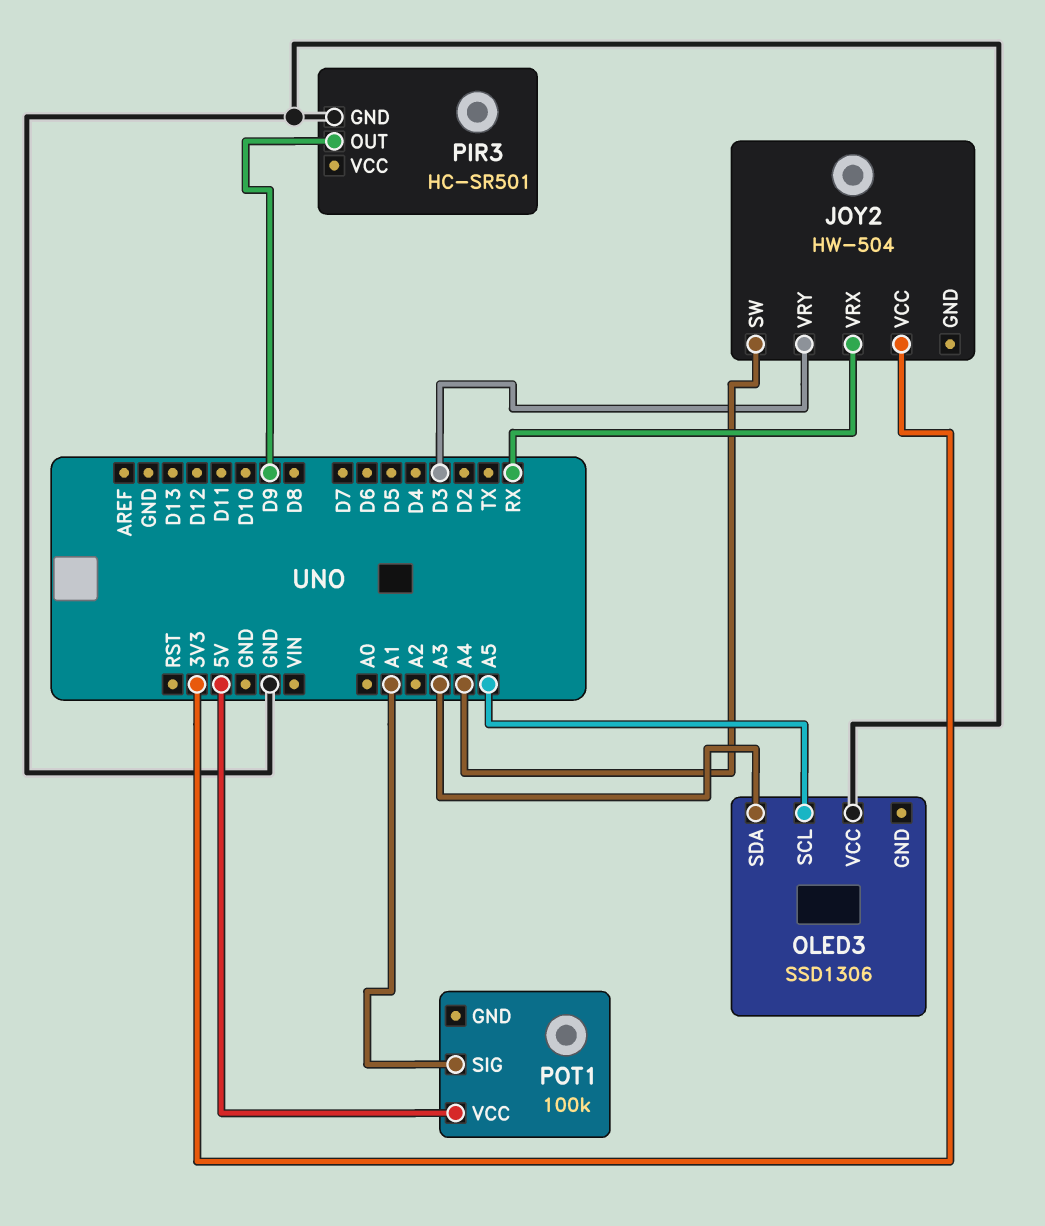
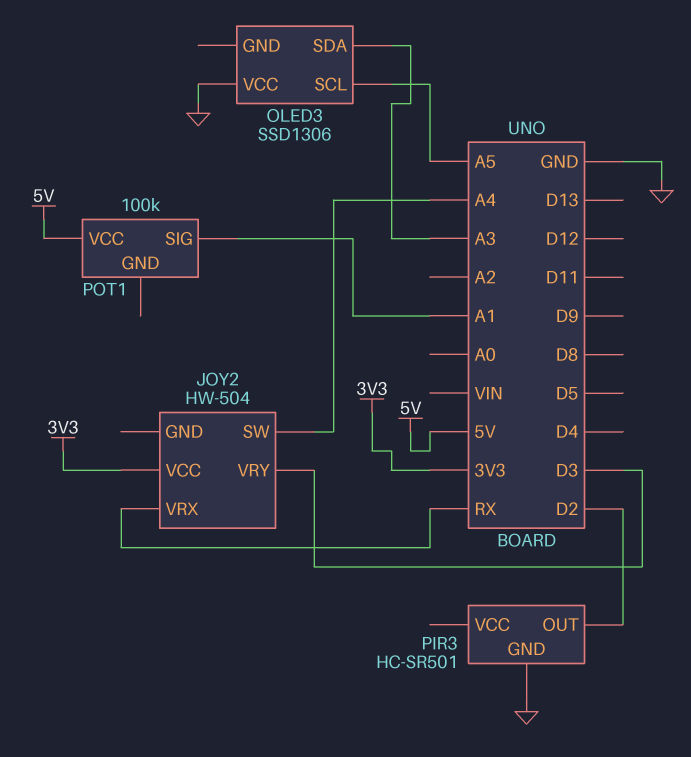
PIR3 pin OUT: D9 -> D2

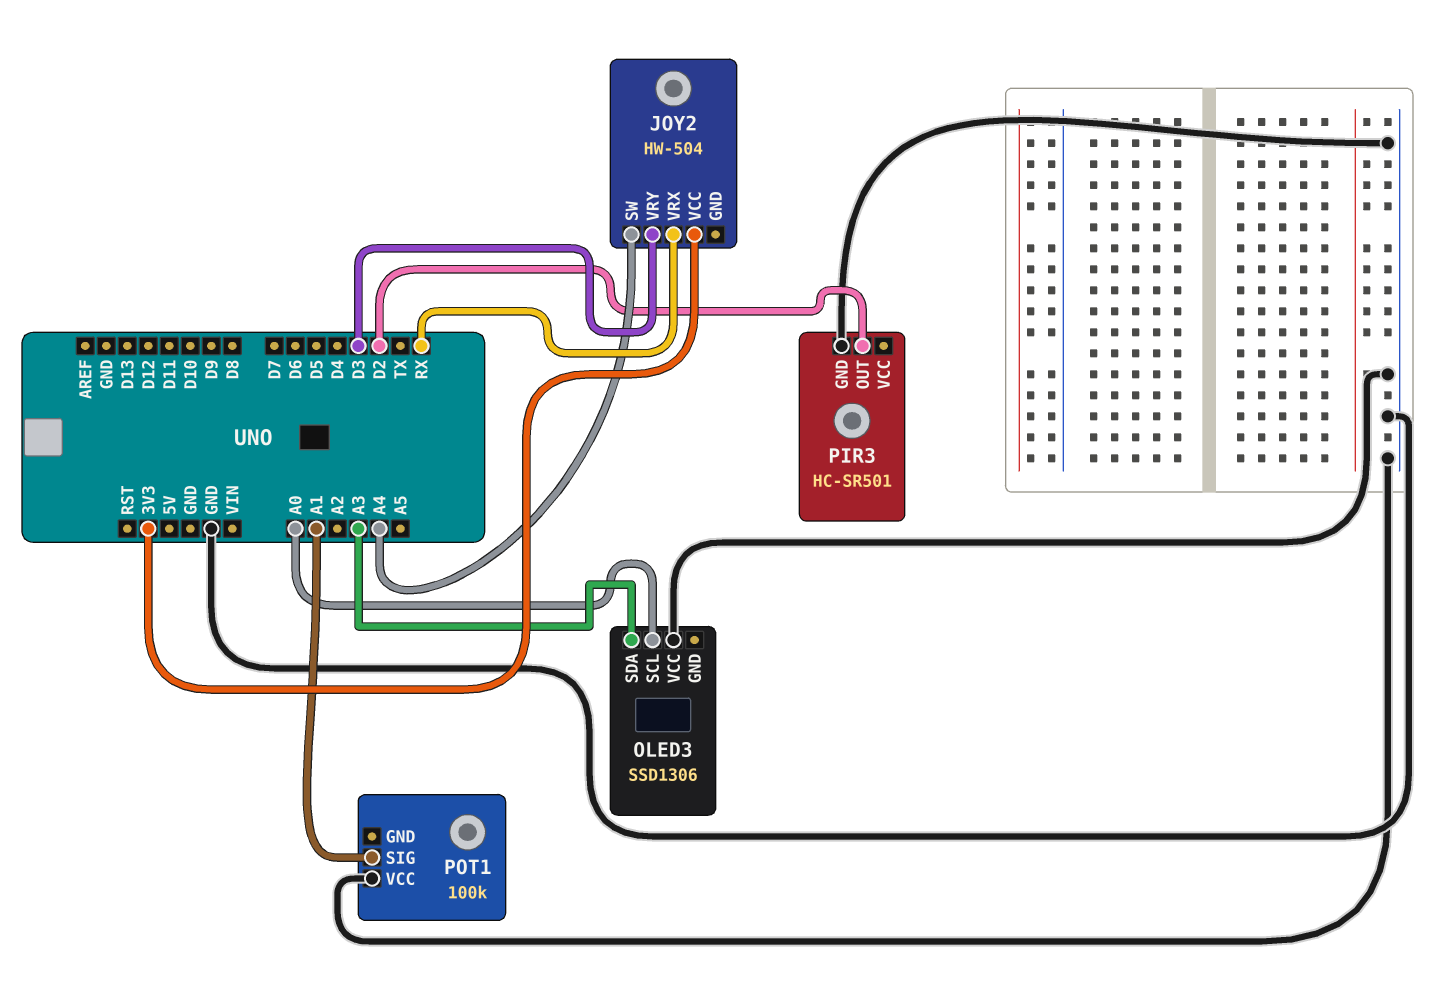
OLED3 pin SCL: A5 -> A0
POT1 pin VCC: 5V -> GND

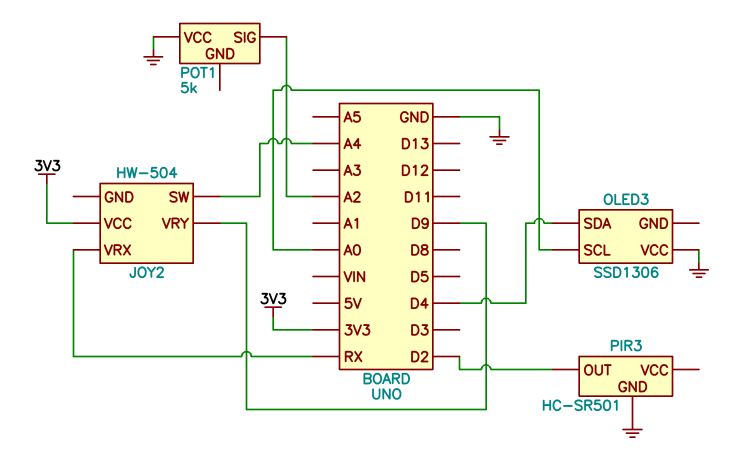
JOY2 pin VRY: D3 -> D9
OLED3 pin SDA: A3 -> D4
POT1: 100k -> 5k
POT1 pin SIG: A1 -> A2

